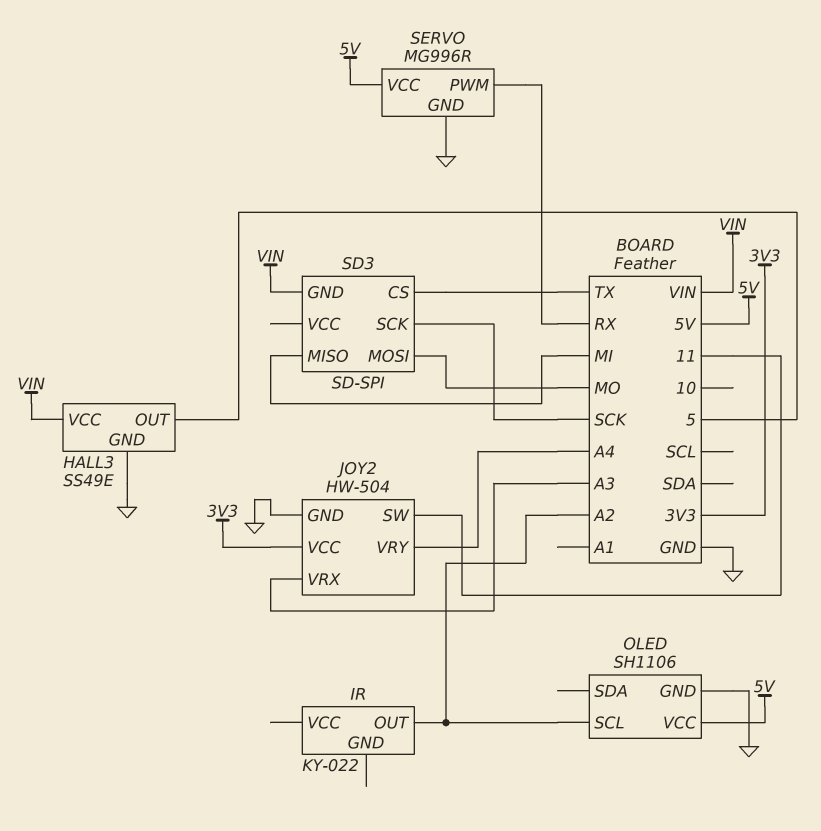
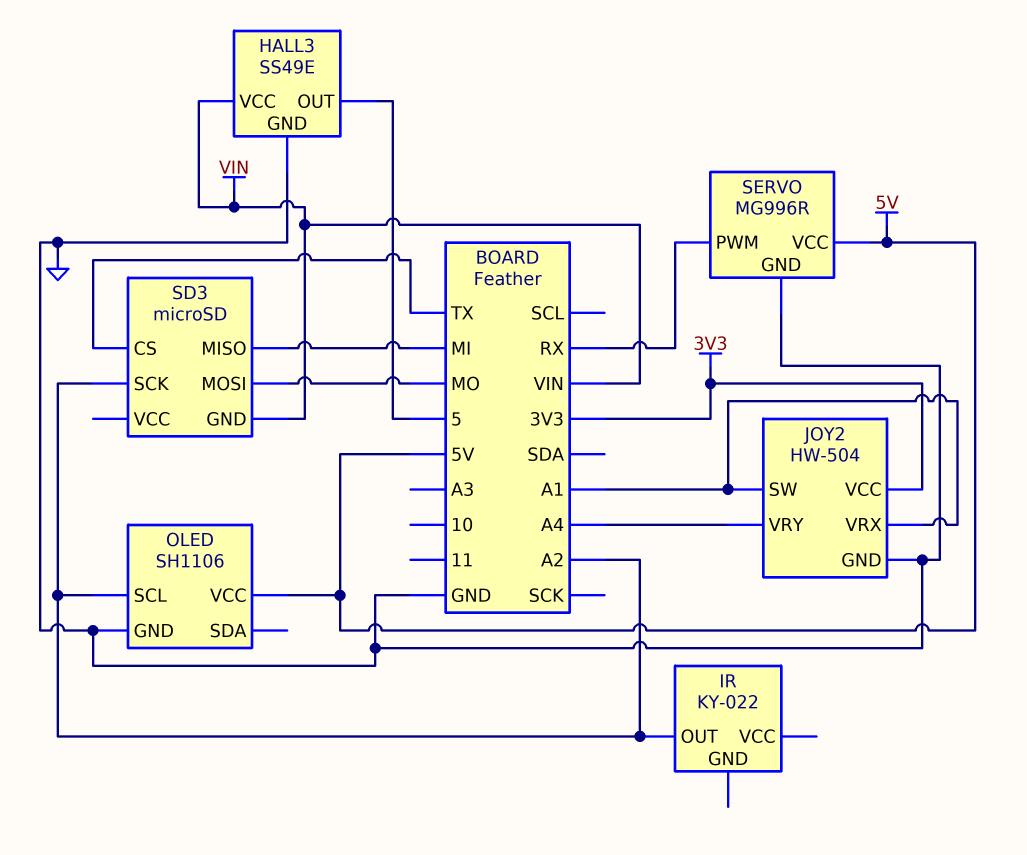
JOY2 pin SW: 11 -> A1
JOY2 pin VRX: A3 -> A1
SD3: SD-SPI -> microSD
SD3 pin SCK: SCK -> A2

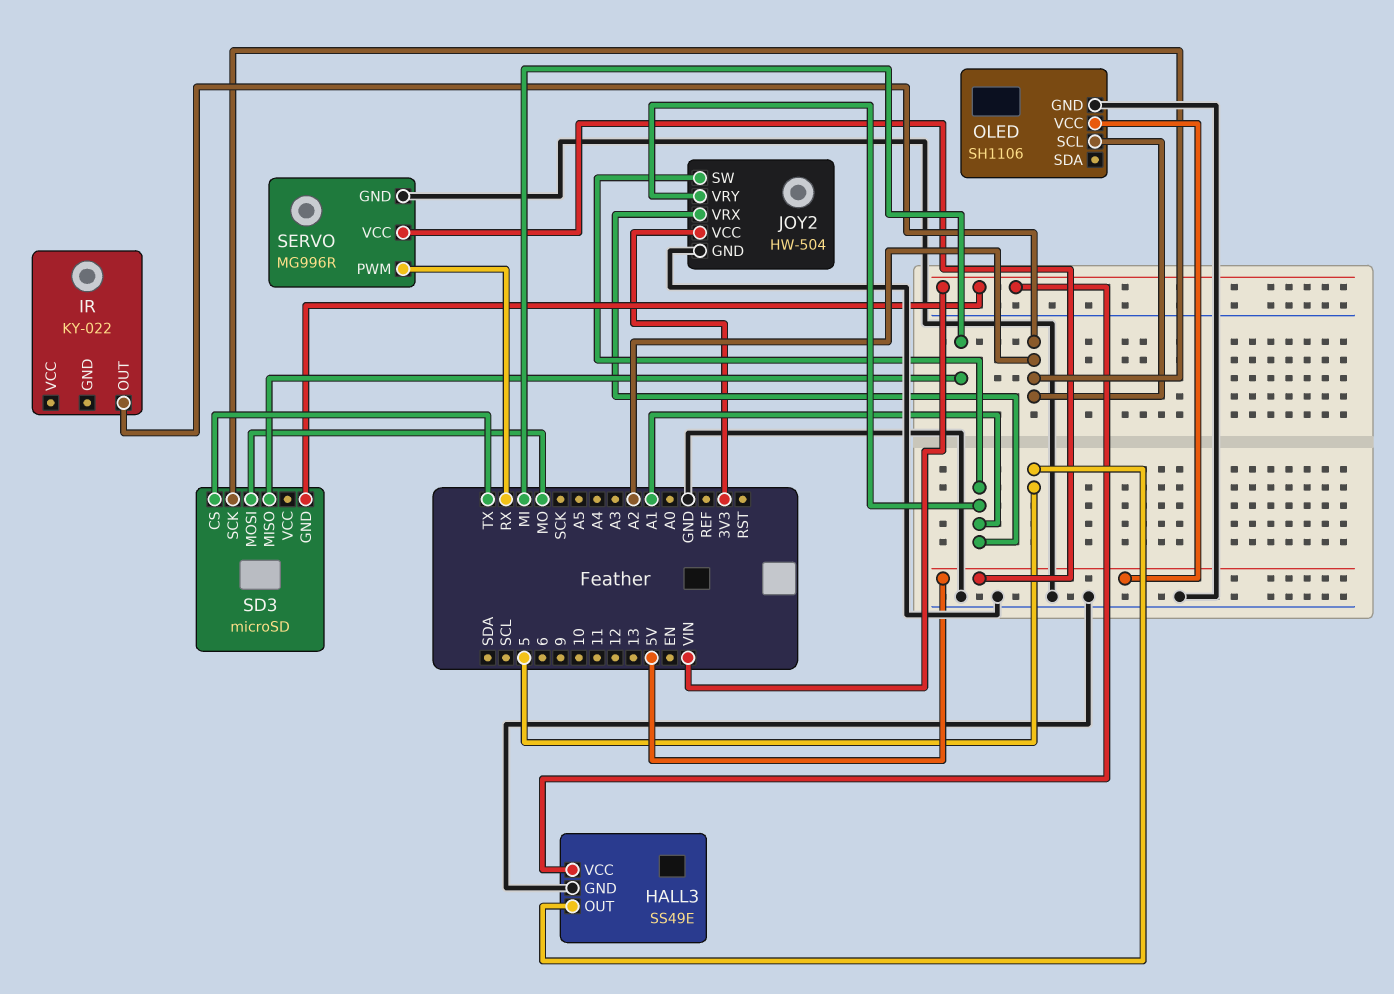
JOY2 pin VRY: A4 -> A1

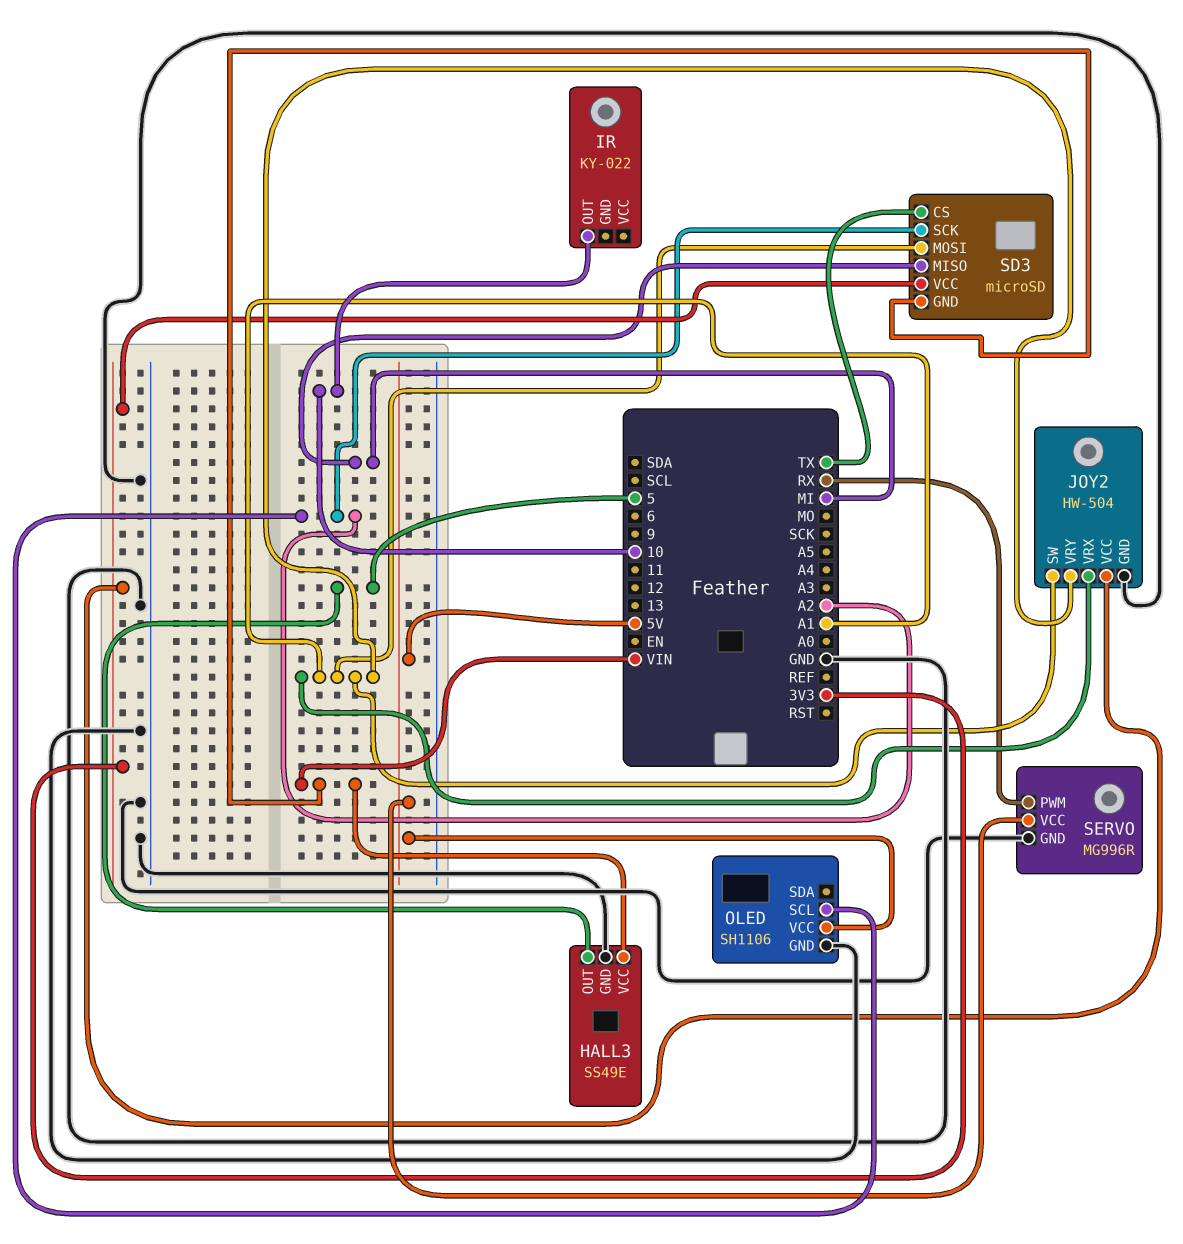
IR pin OUT: A2 -> 10
SD3 pin MOSI: MO -> A1
SD3 pin VCC: none -> 3V3

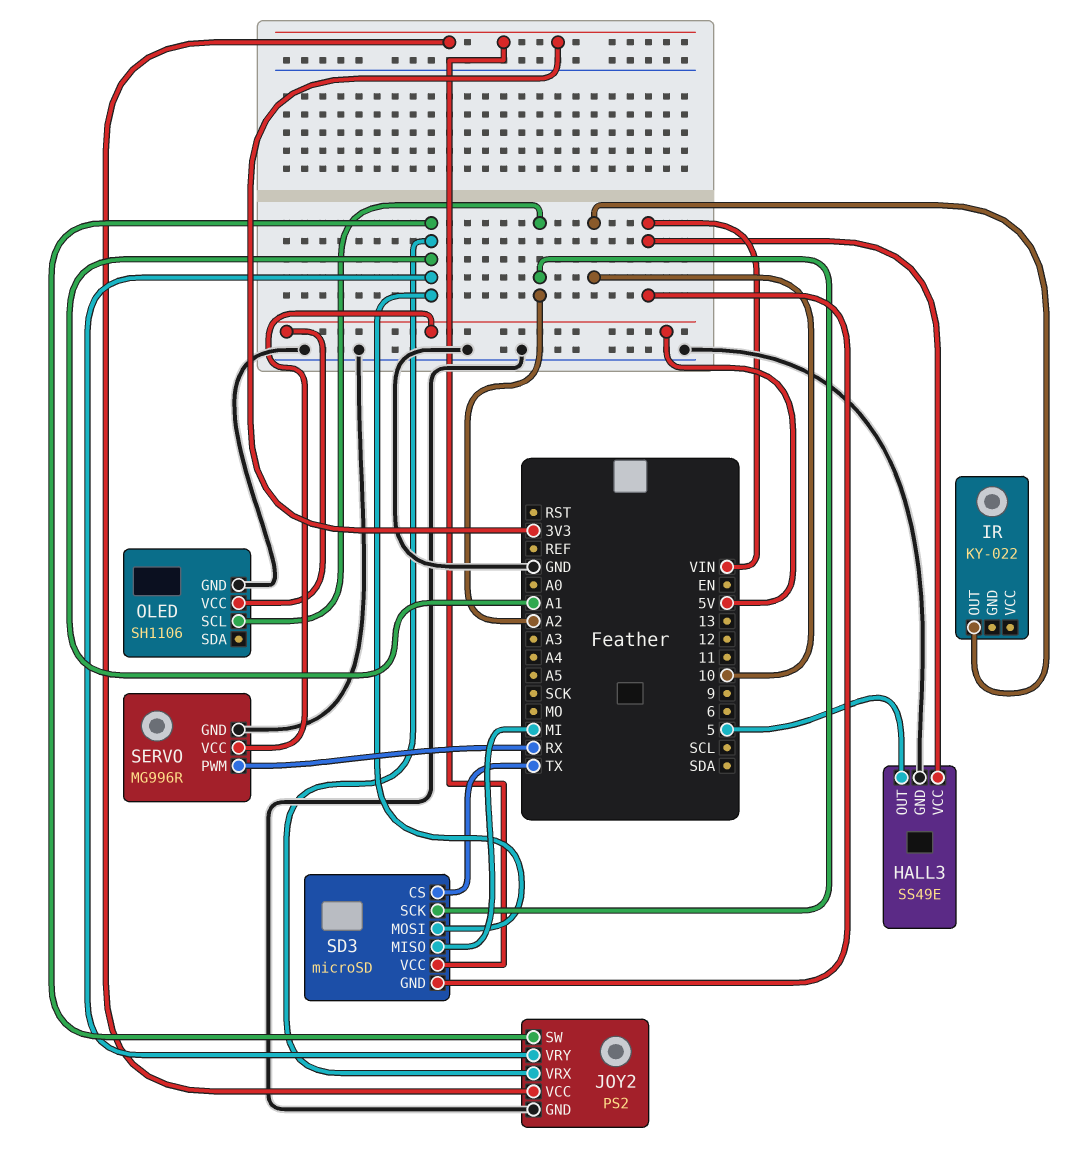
JOY2: HW-504 -> PS2

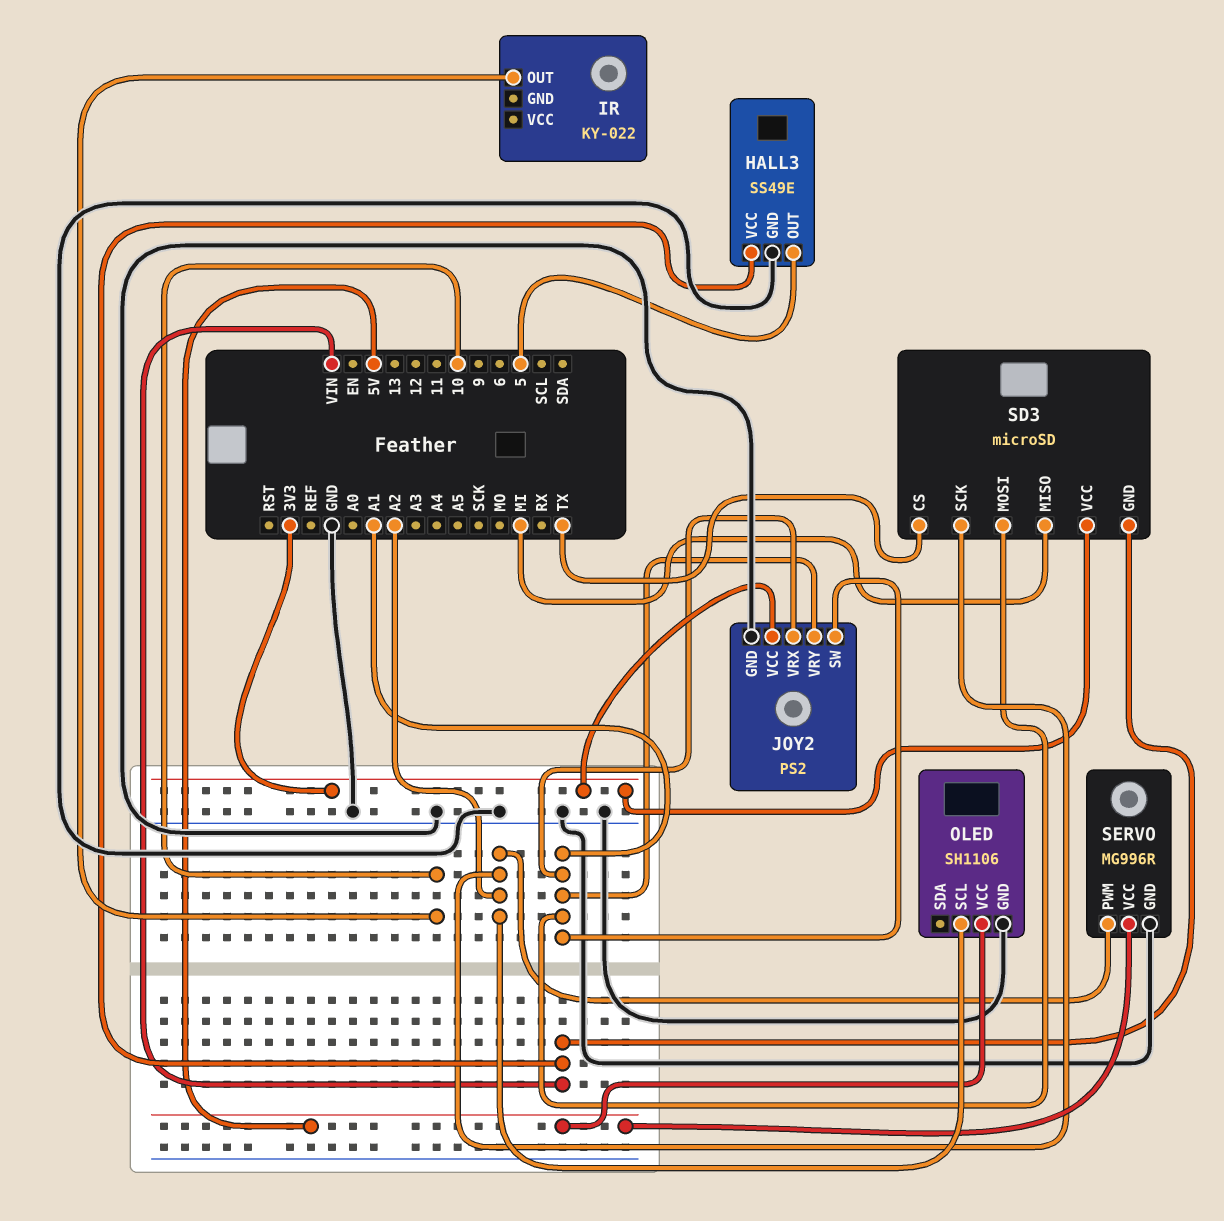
SERVO pin PWM: RX -> A2

